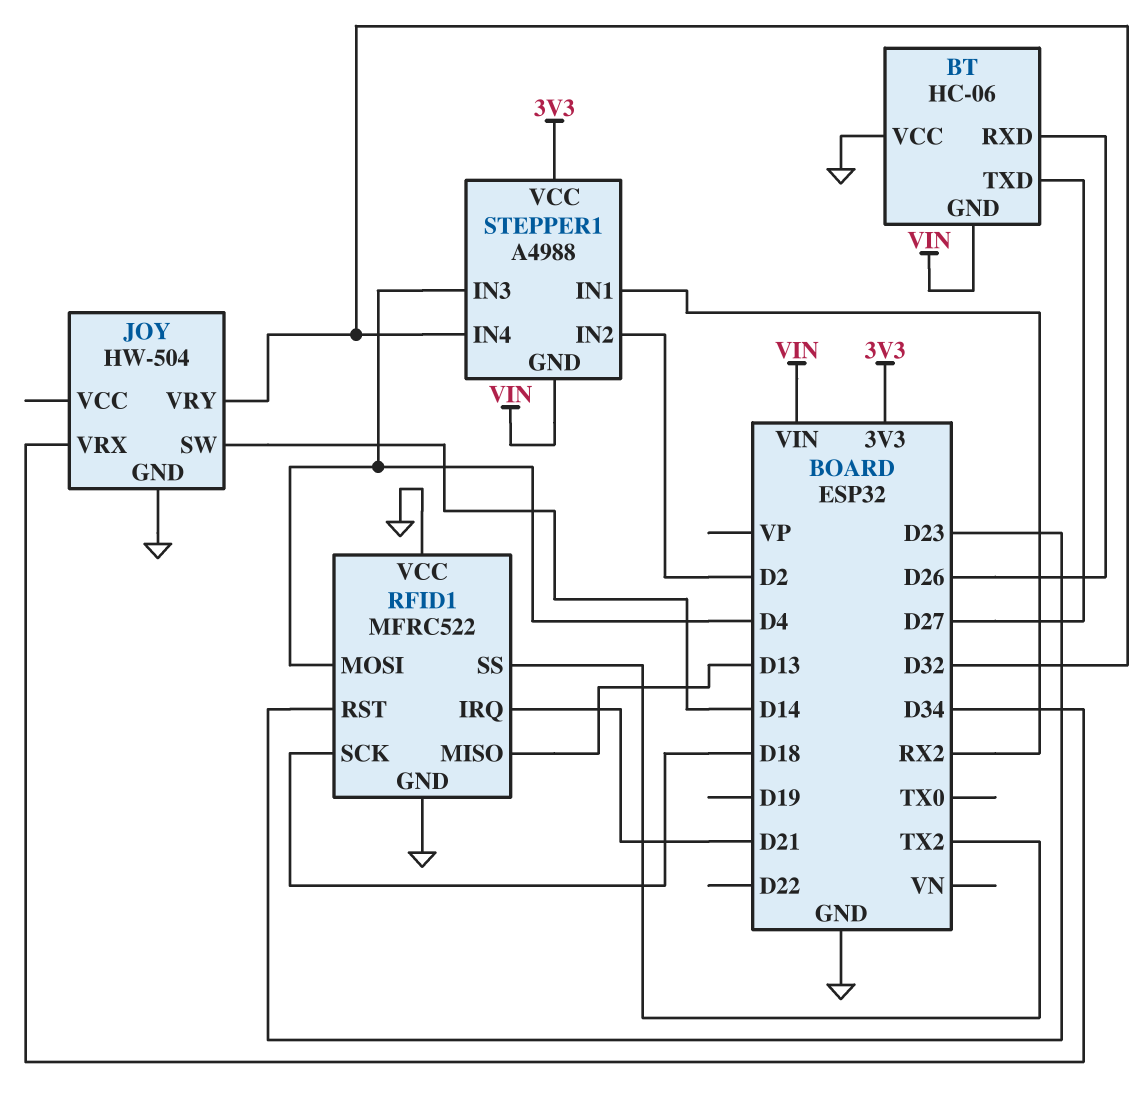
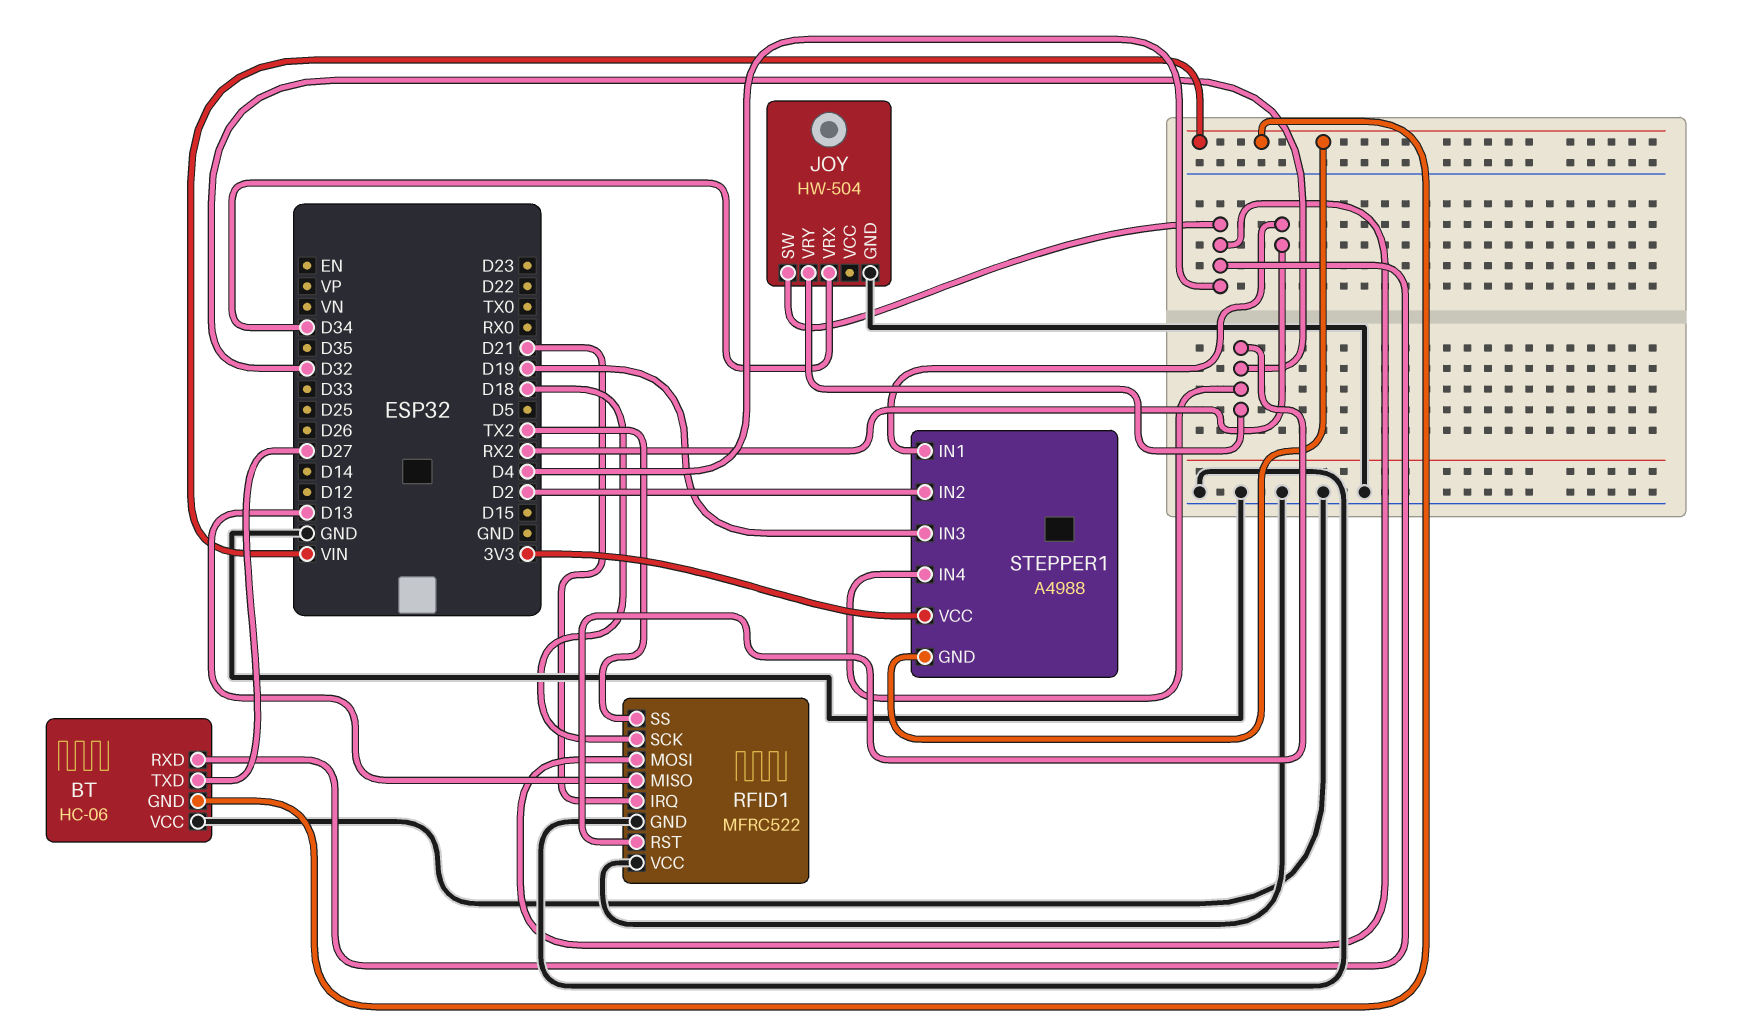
BT pin RXD: D26 -> D4
JOY pin SW: D14 -> D4
RFID1 pin RST: D23 -> D32
STEPPER1 pin IN3: D4 -> D19

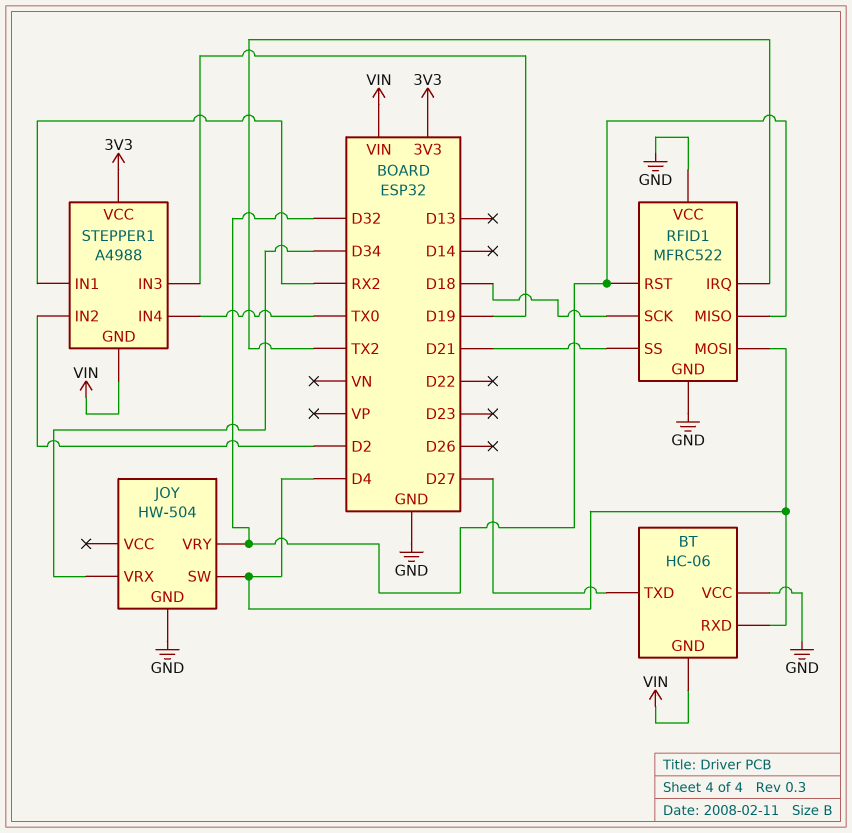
RFID1 pin IRQ: D21 -> TX2
RFID1 pin MISO: D13 -> D32
RFID1 pin SS: TX2 -> D21
STEPPER1 pin IN4: D32 -> TX0

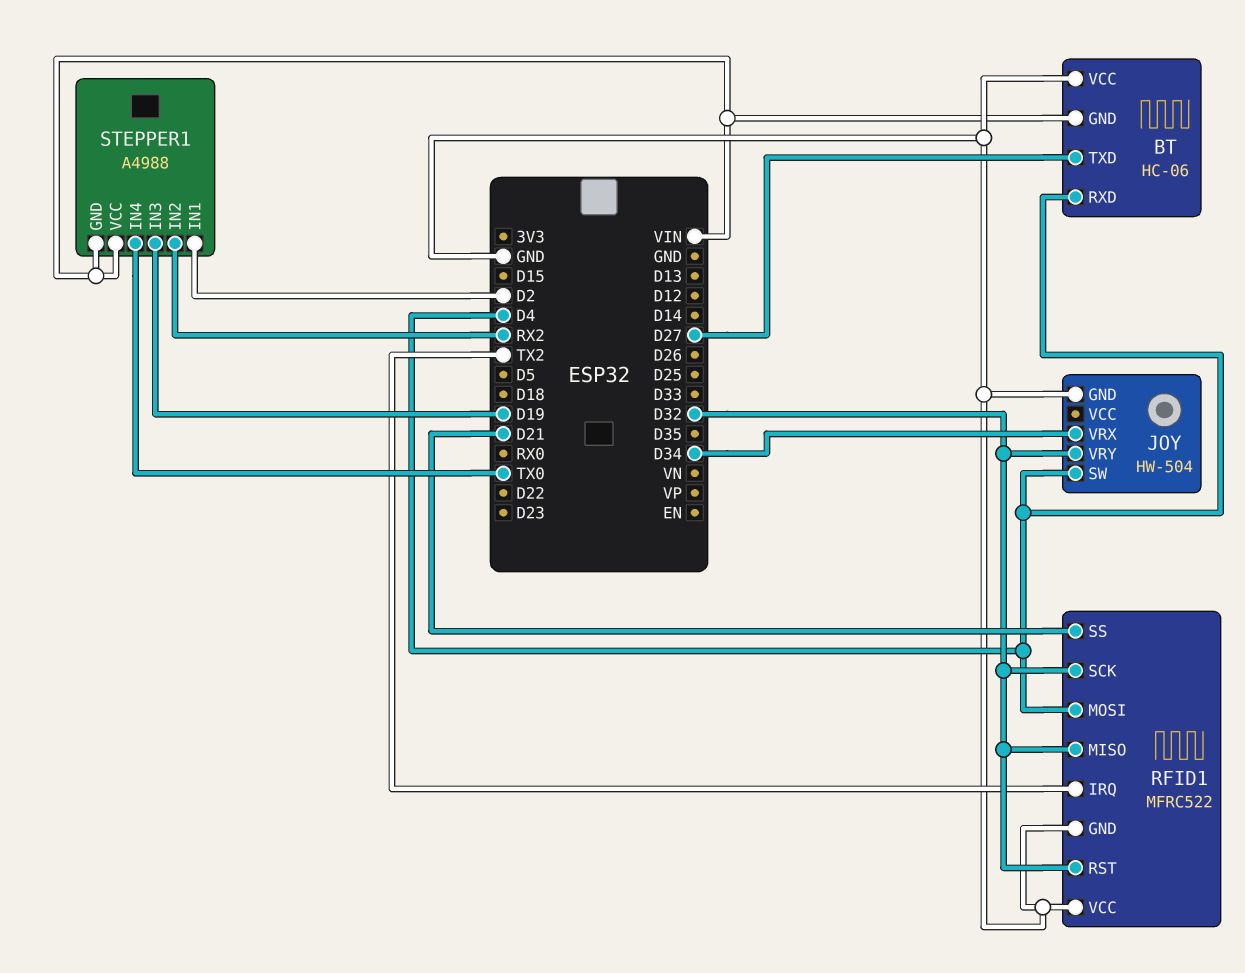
RFID1 pin SCK: D18 -> D32
STEPPER1 pin IN1: RX2 -> D2
STEPPER1 pin IN2: D2 -> RX2
STEPPER1 pin VCC: 3V3 -> VIN

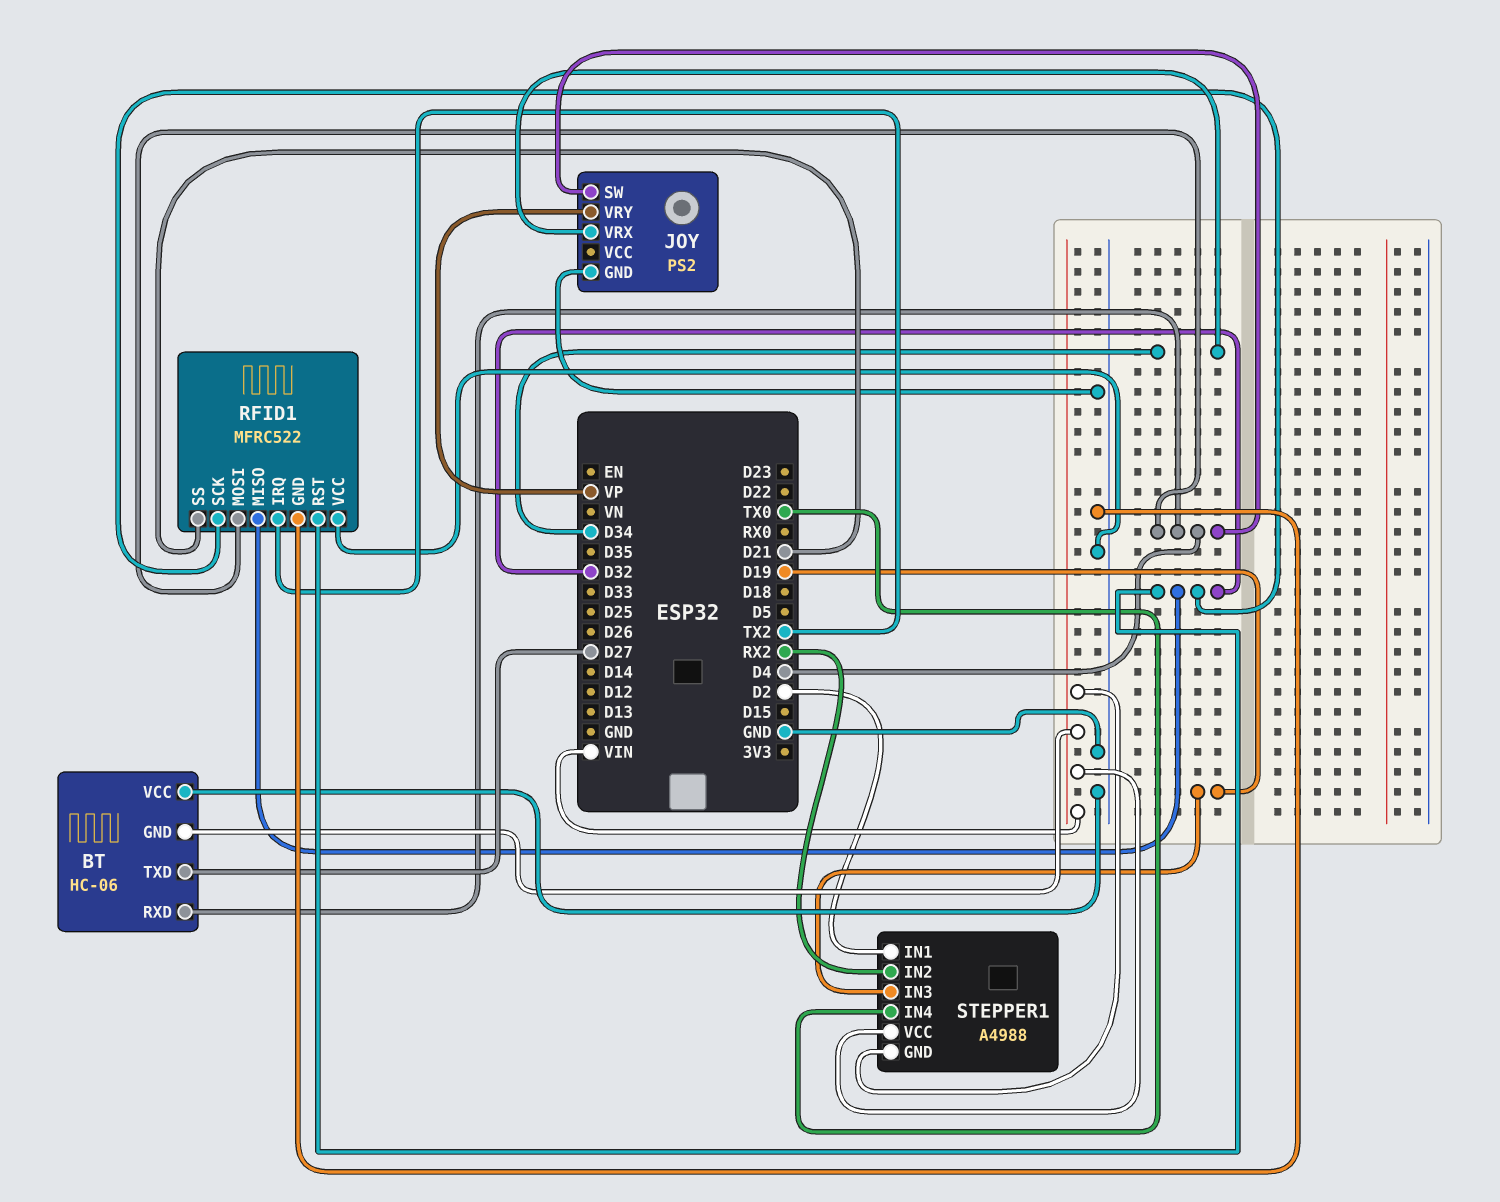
JOY: HW-504 -> PS2
JOY pin VRY: D32 -> VP

